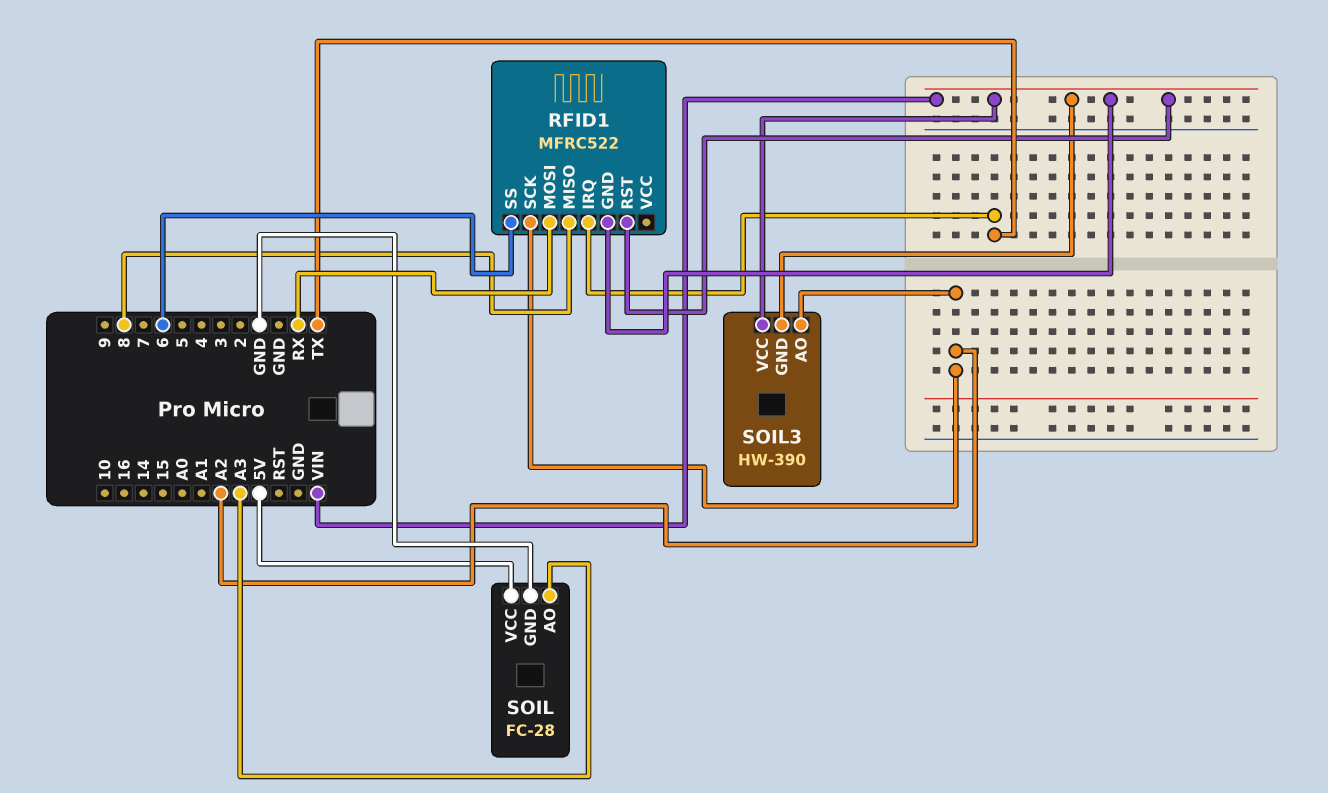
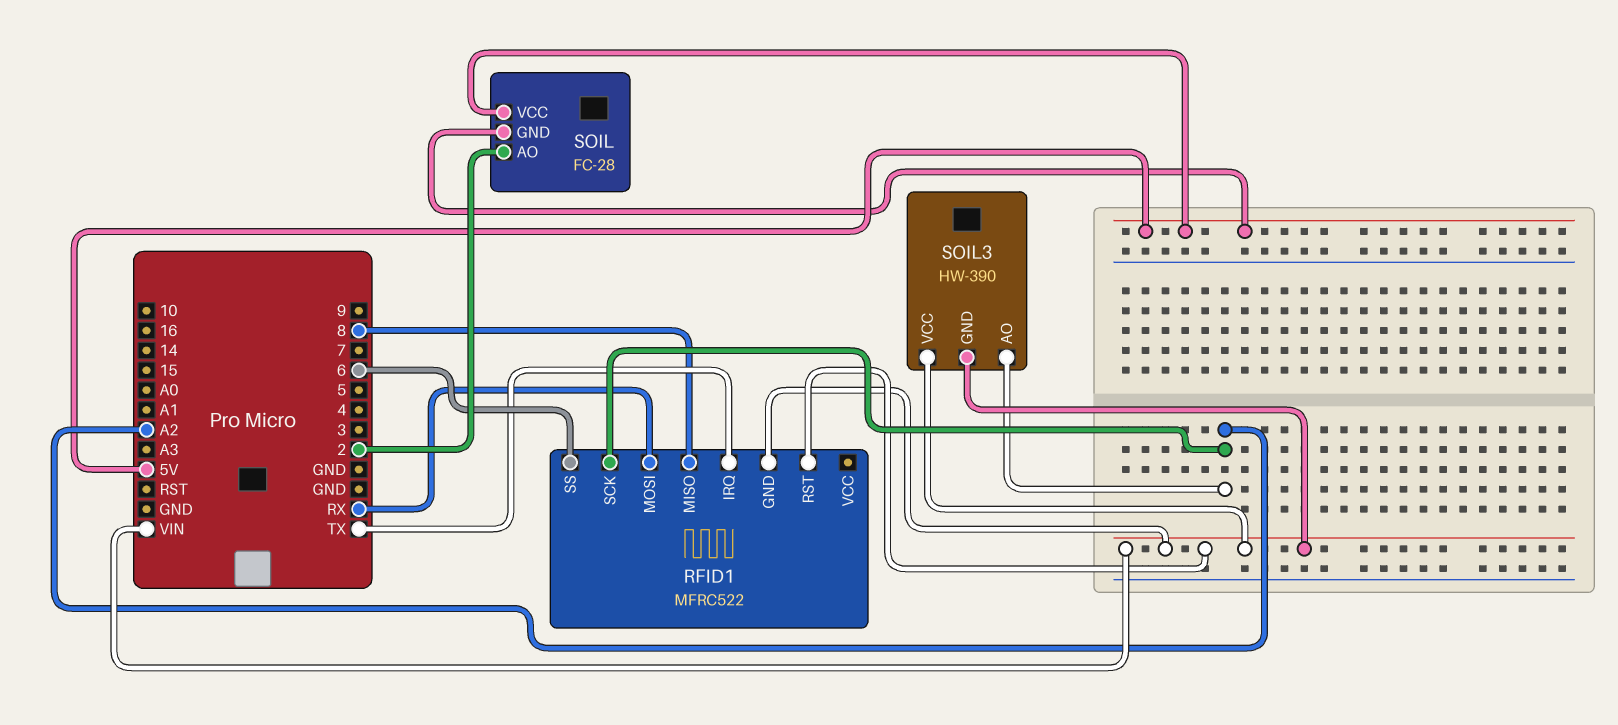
SOIL pin AO: A3 -> 2
SOIL pin GND: GND -> 5V

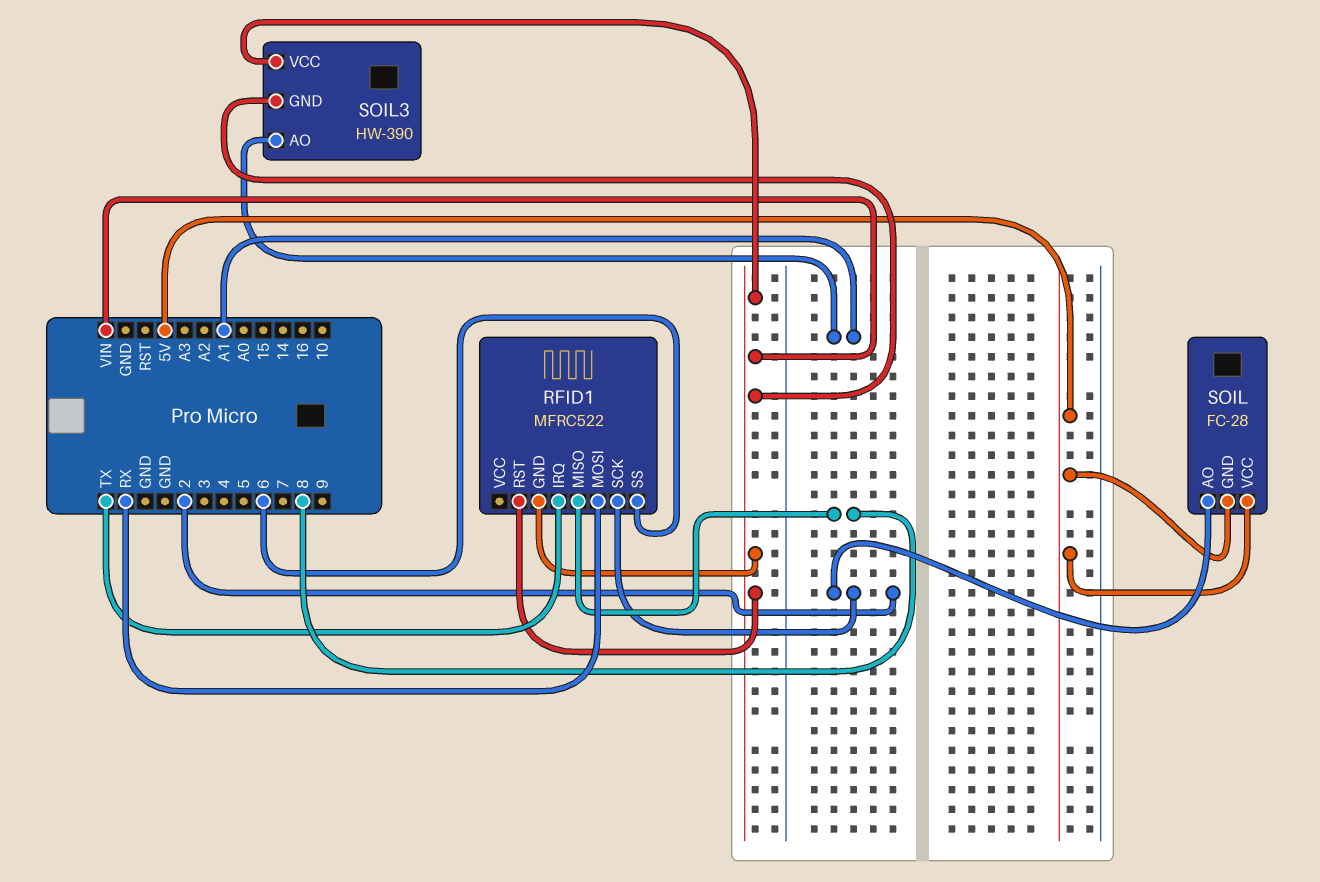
RFID1 pin SCK: A2 -> 2
SOIL3 pin AO: A2 -> A1

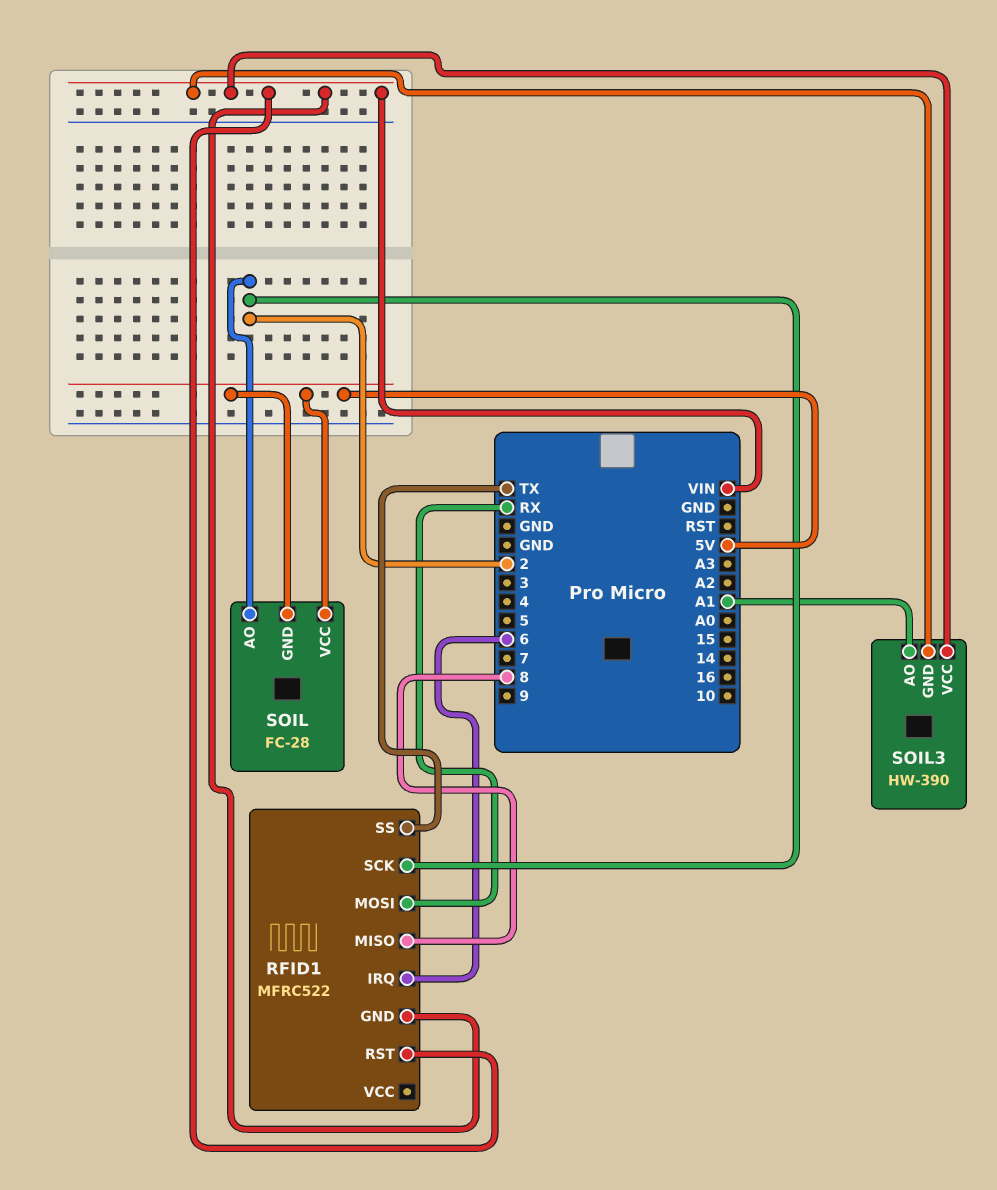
RFID1 pin IRQ: TX -> 6
RFID1 pin SS: 6 -> TX

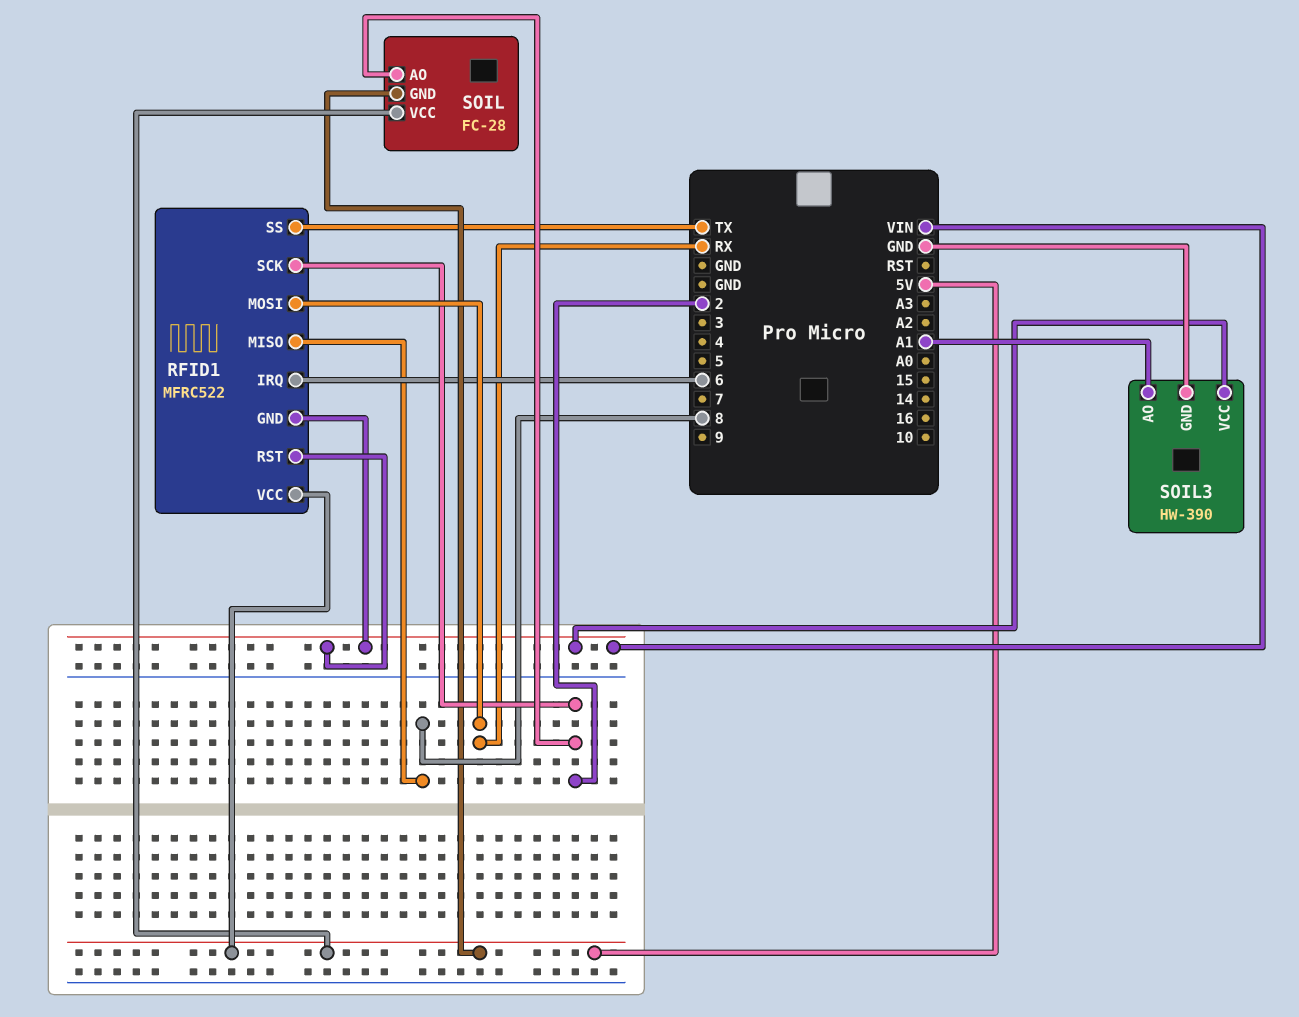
RFID1 pin VCC: none -> 5V
SOIL3 pin GND: VIN -> GND

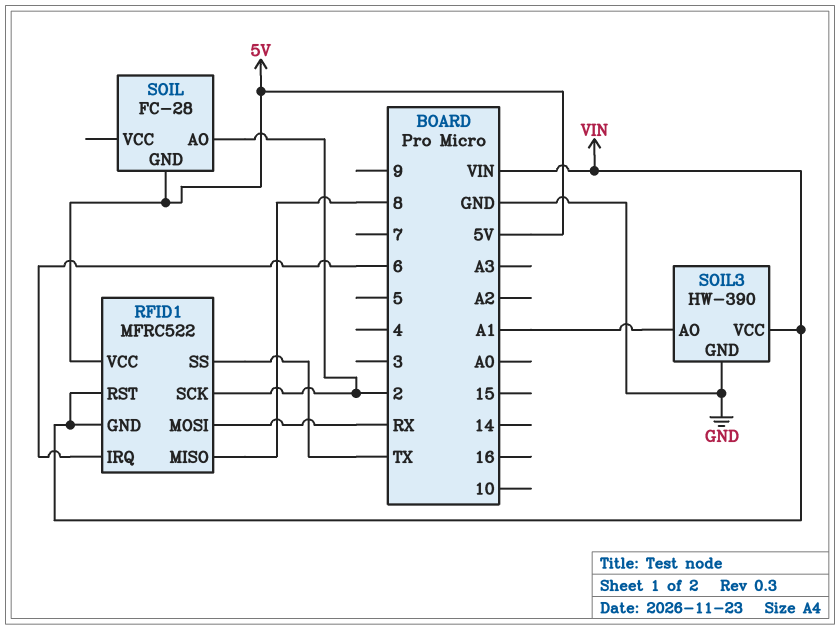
SOIL pin VCC: 5V -> none

